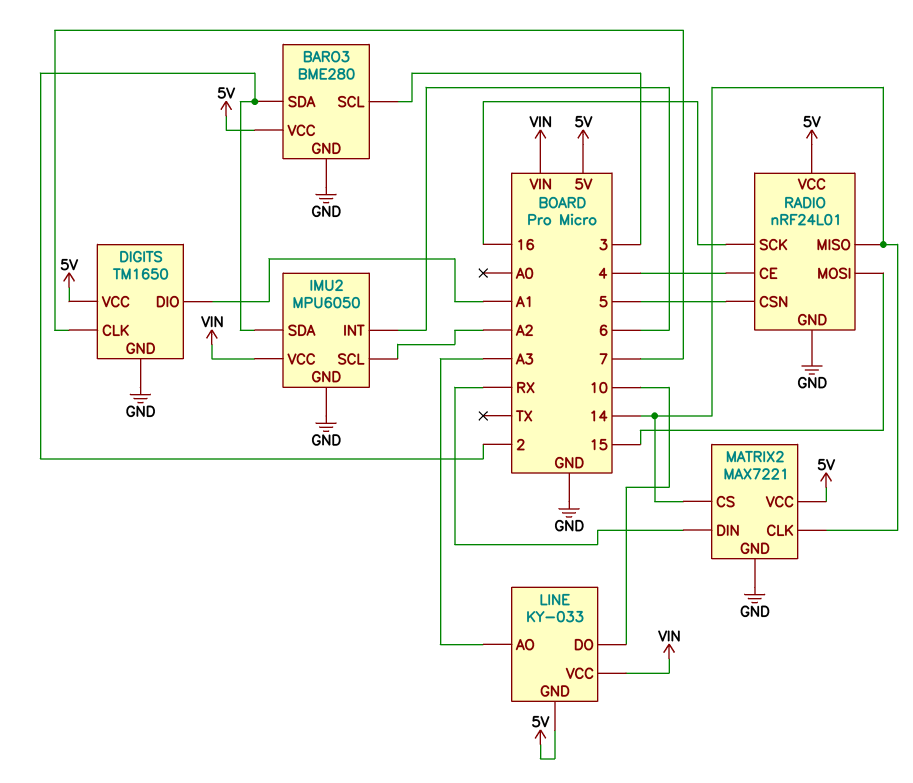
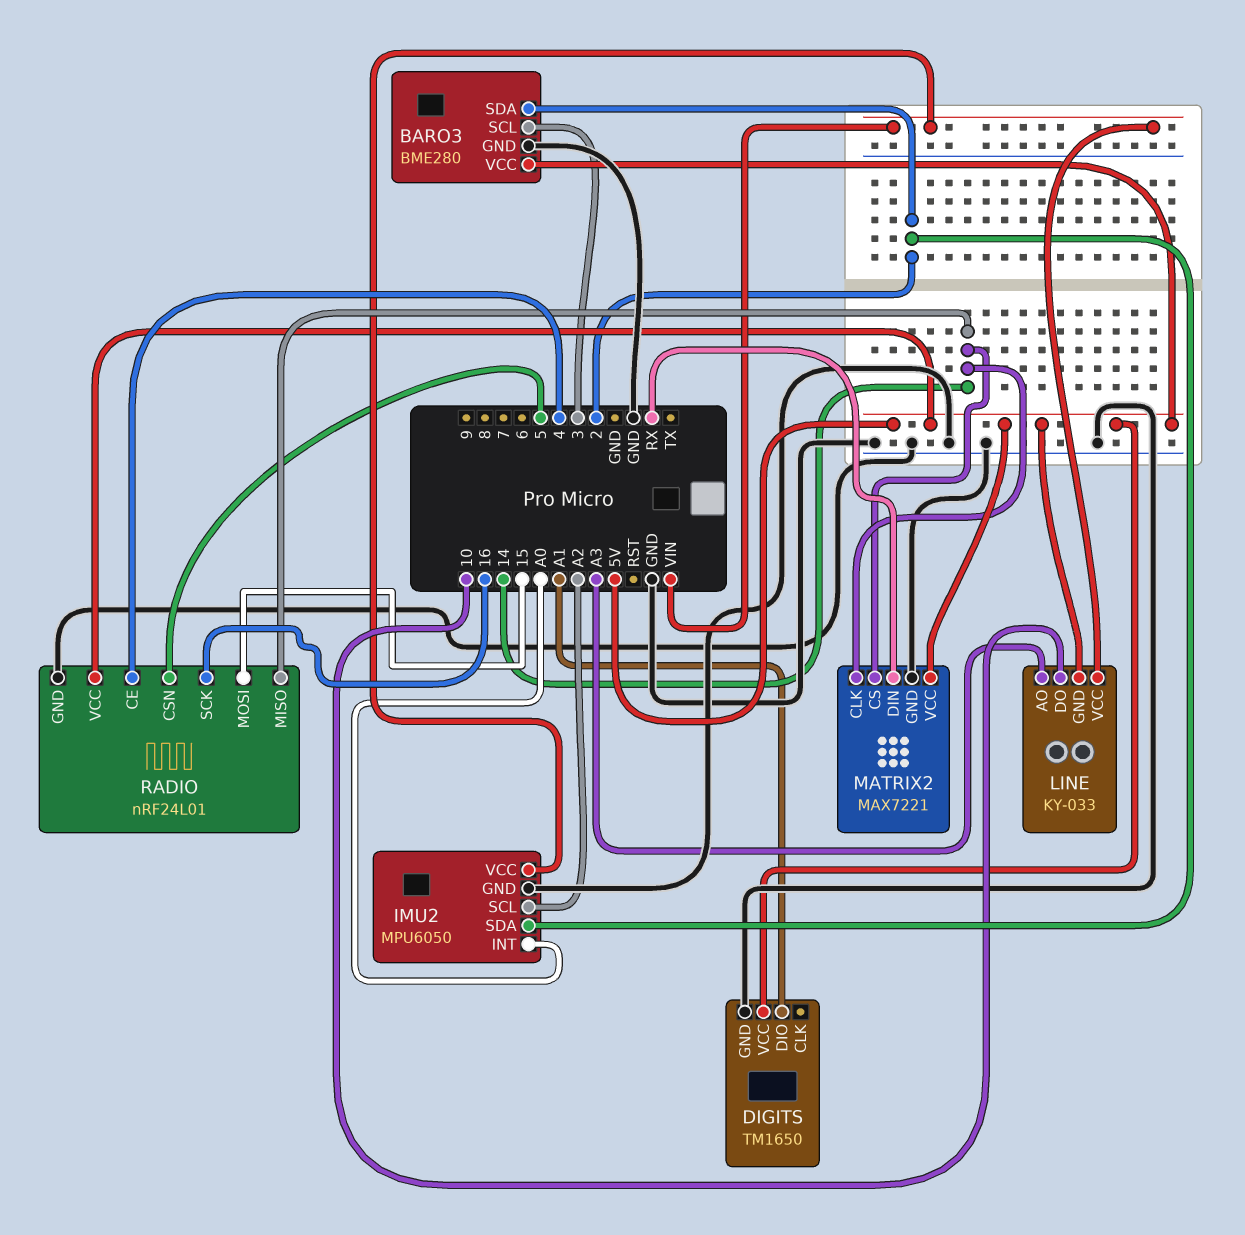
DIGITS pin CLK: 7 -> none
IMU2 pin INT: 6 -> A0

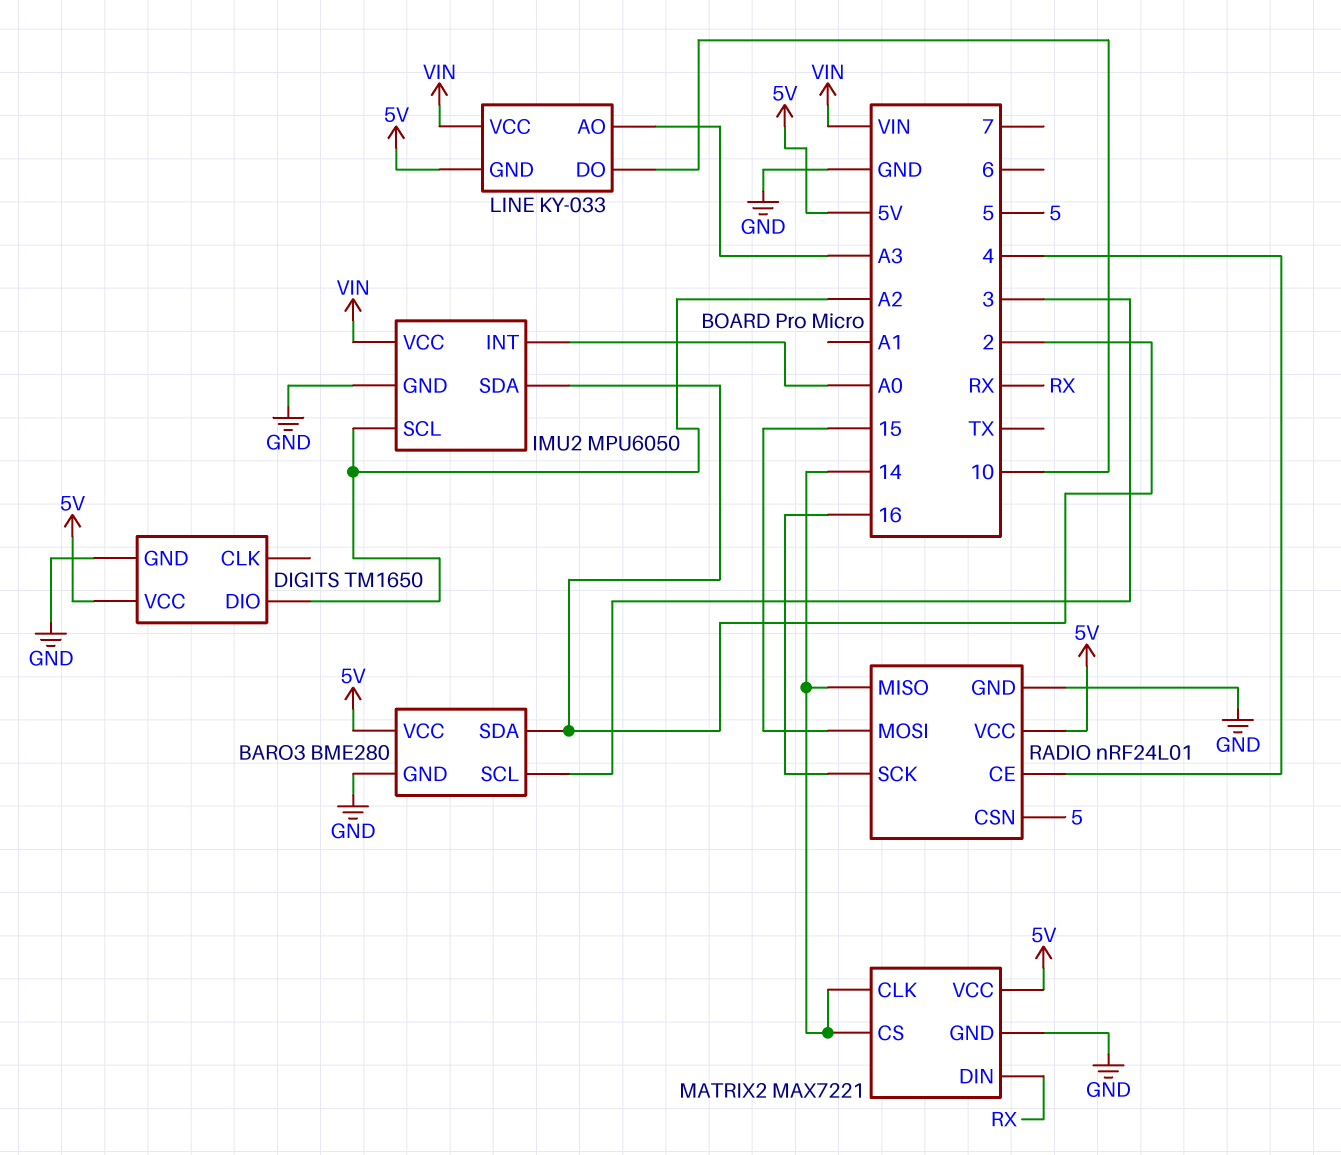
DIGITS pin DIO: A1 -> A2

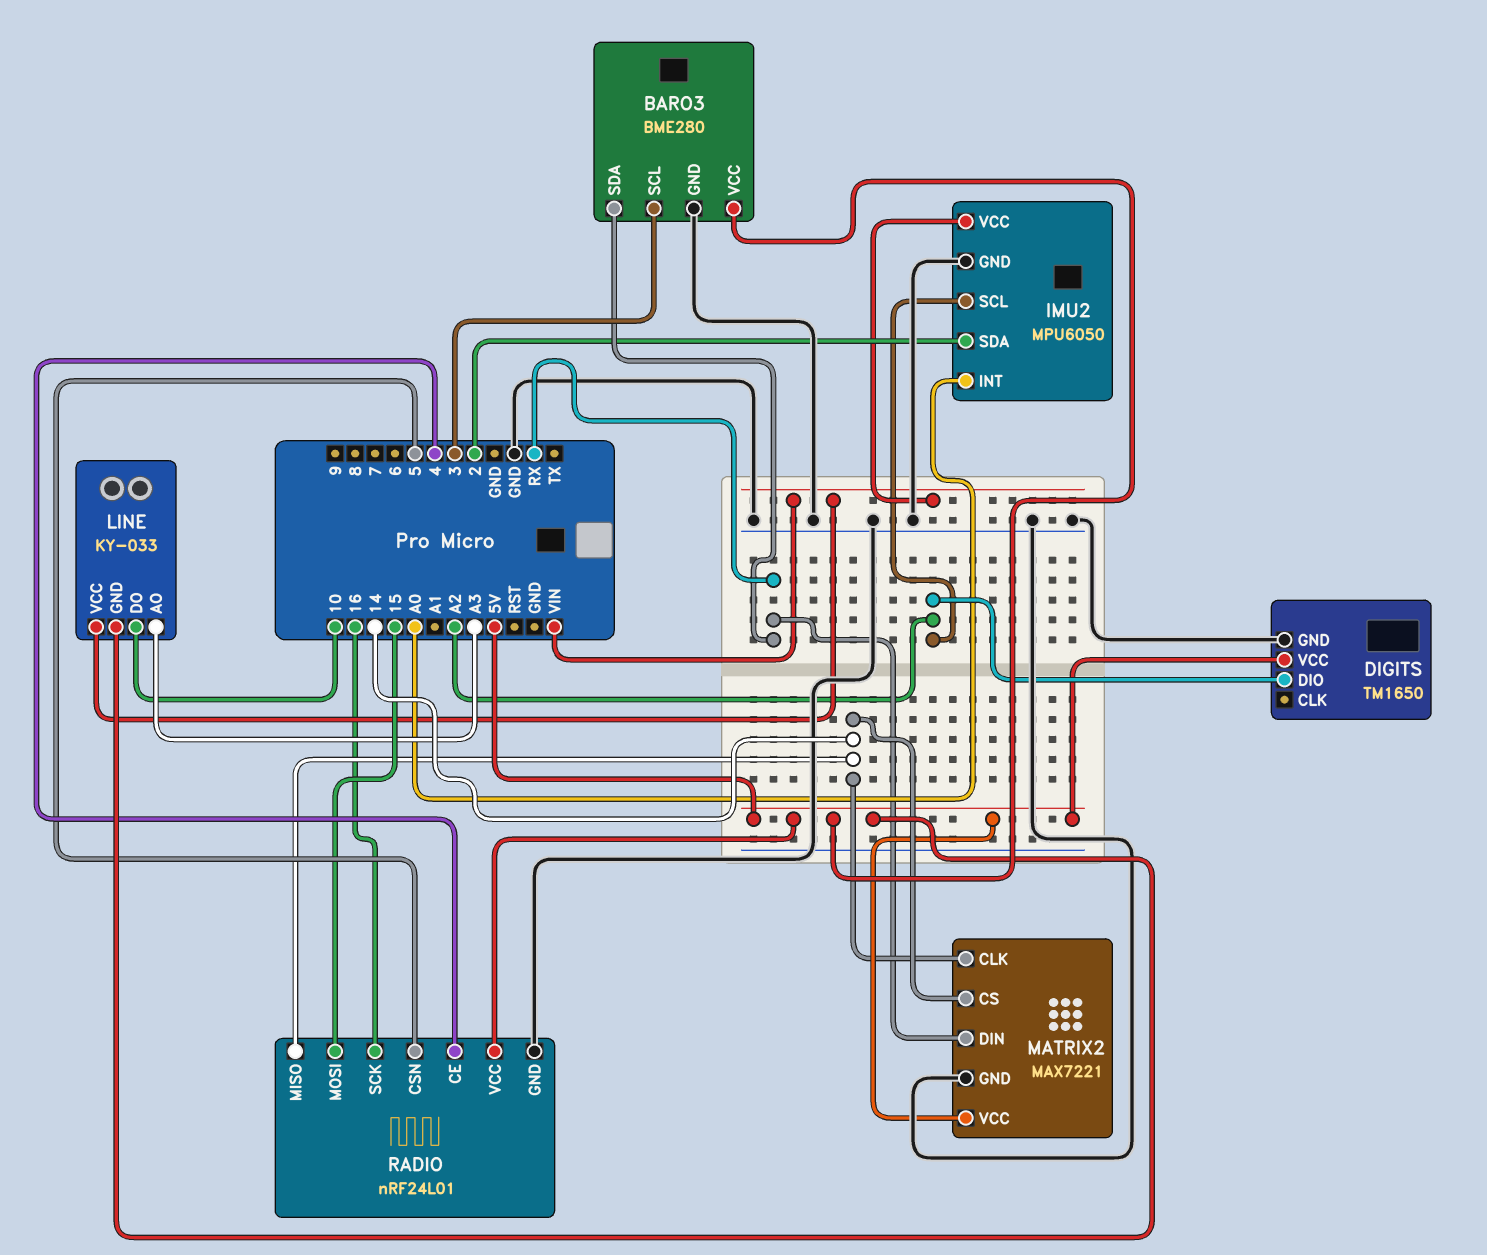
BARO3 pin SDA: 2 -> RX

